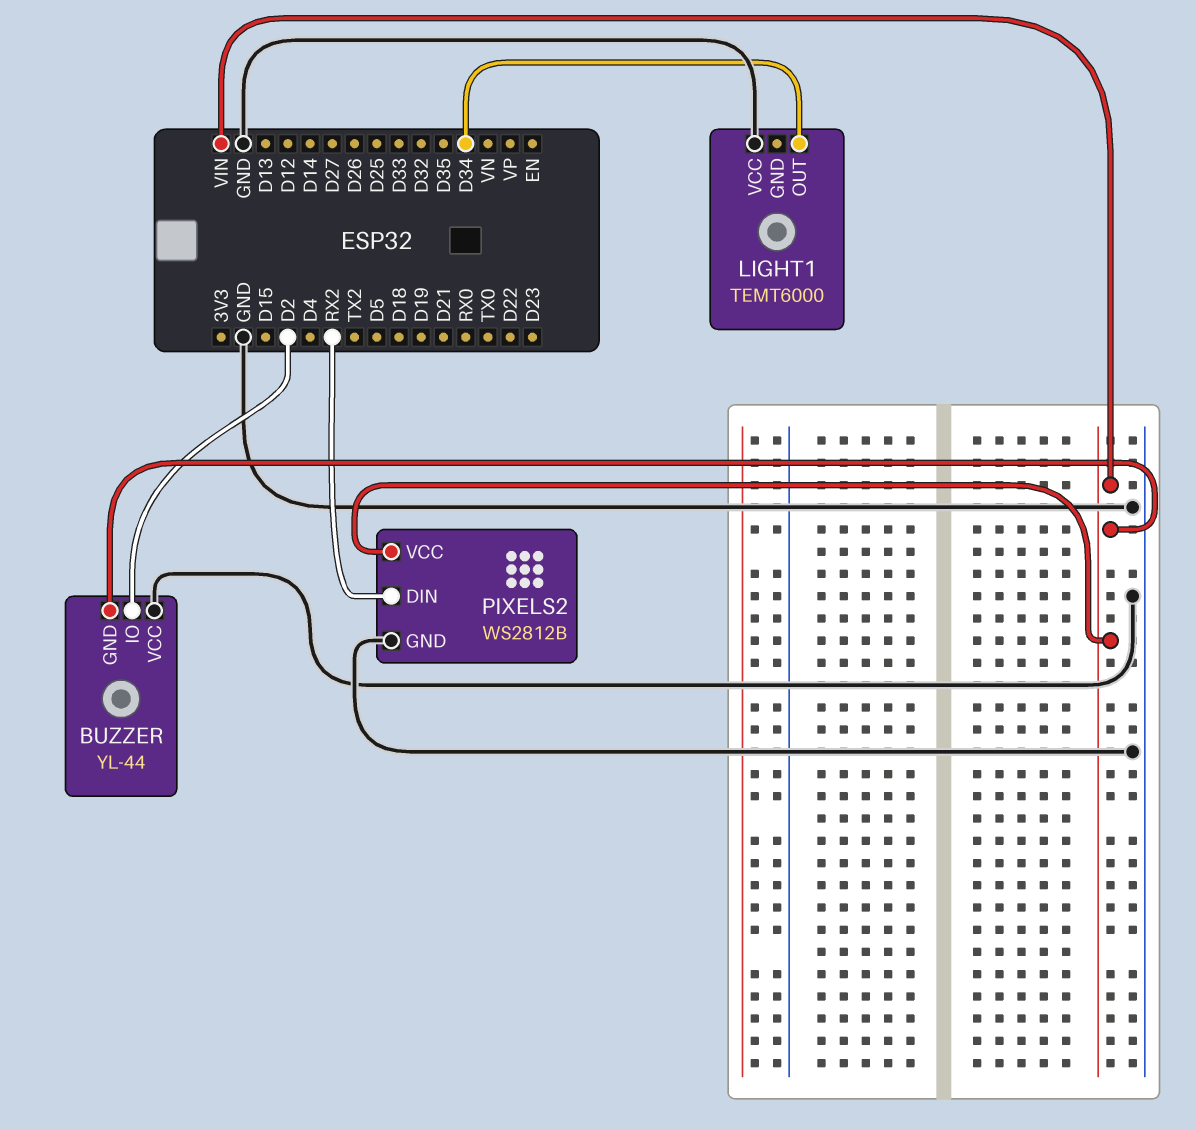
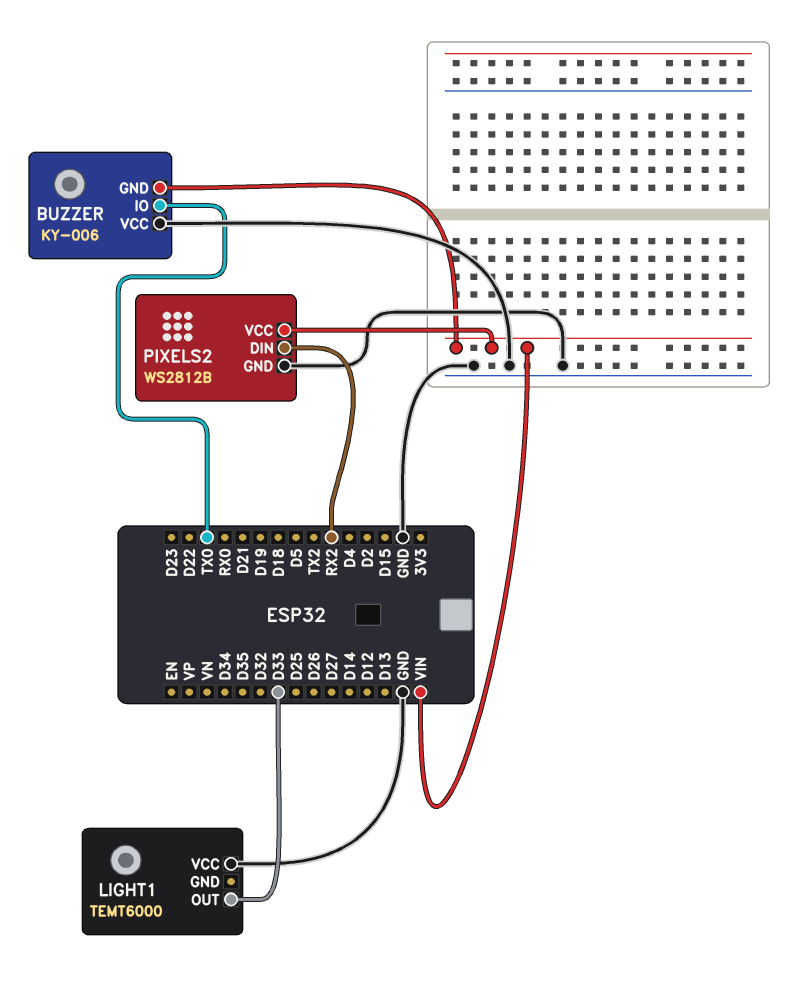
BUZZER: YL-44 -> KY-006
BUZZER pin IO: D2 -> TX0
LIGHT1 pin OUT: D34 -> D33

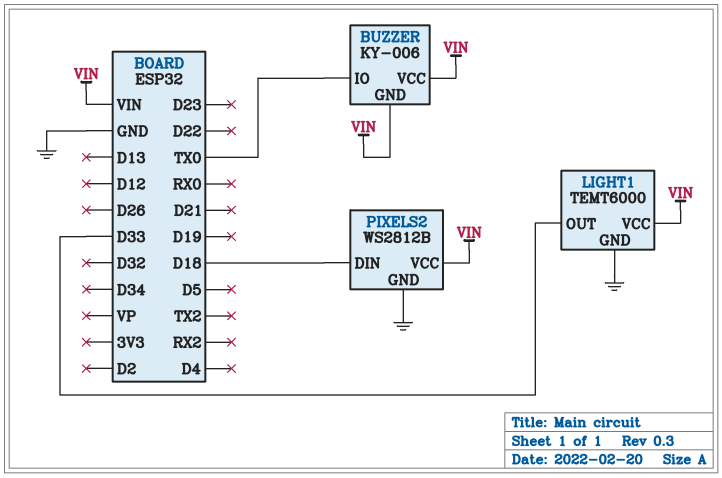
BUZZER pin VCC: GND -> VIN
LIGHT1 pin GND: none -> GND
LIGHT1 pin VCC: GND -> VIN
PIXELS2 pin DIN: RX2 -> D18

